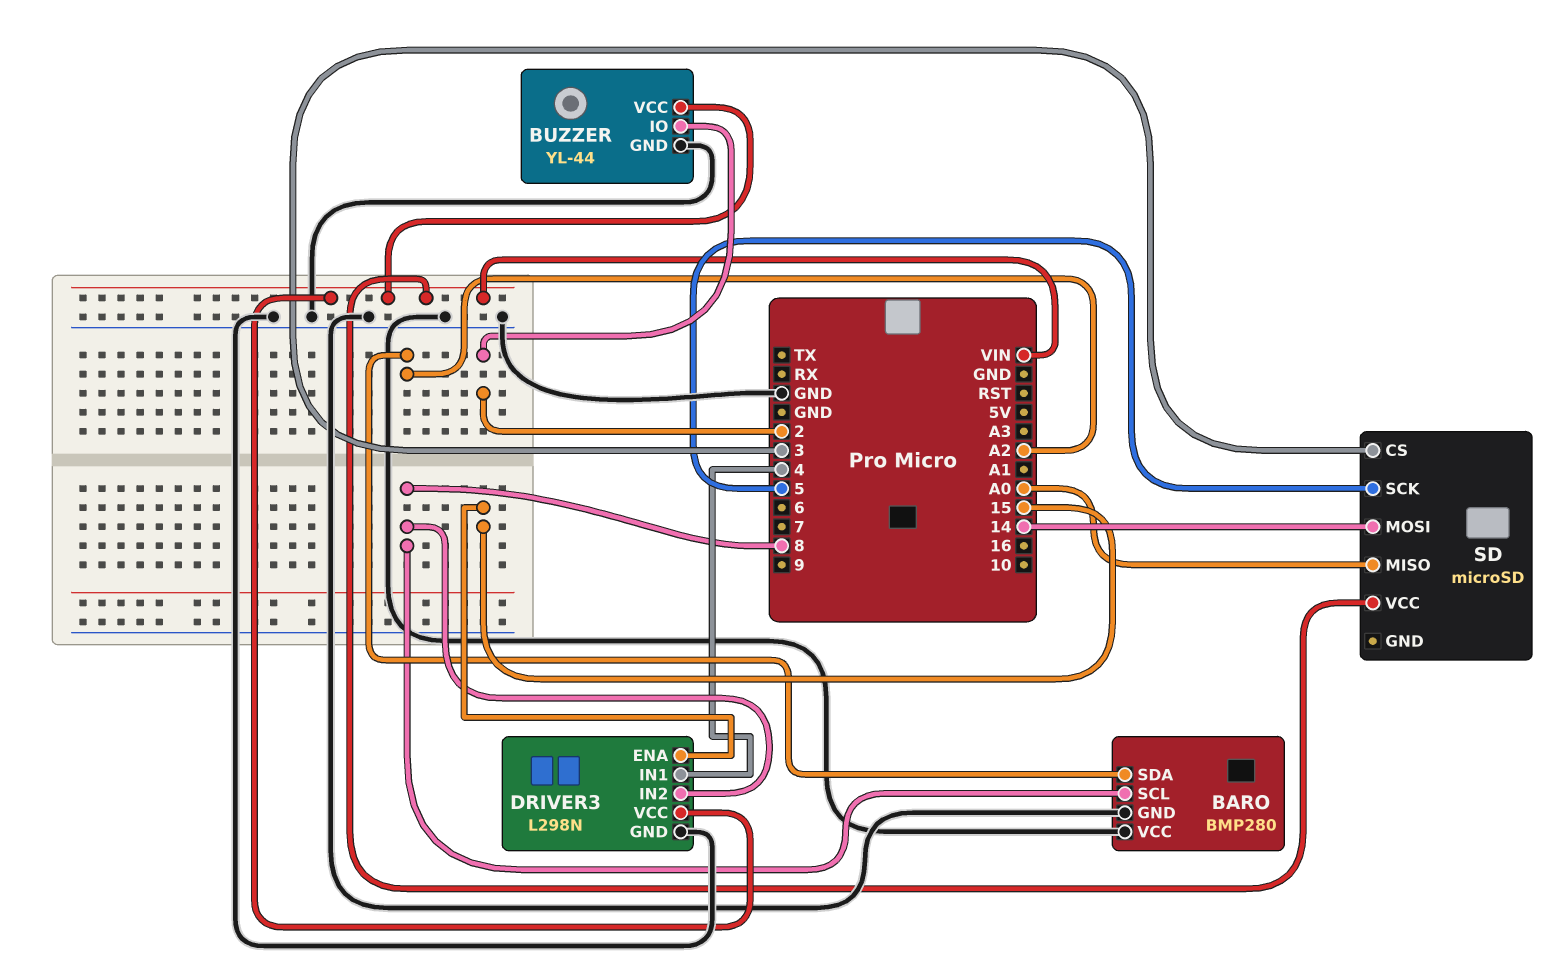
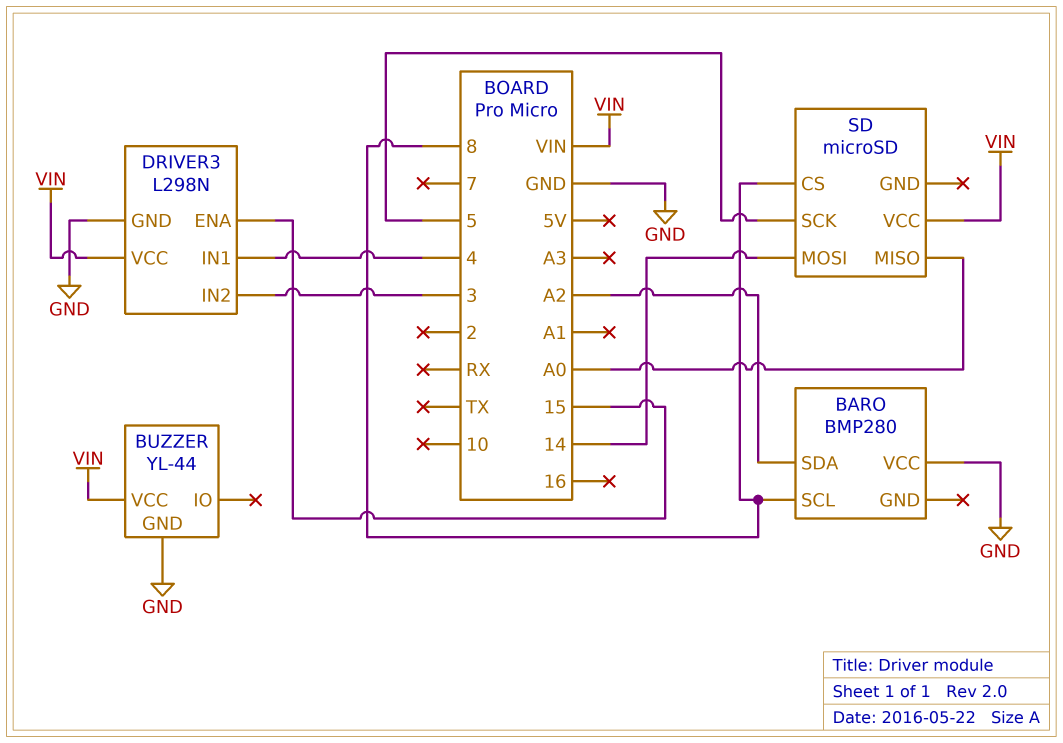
BARO pin GND: GND -> none
BUZZER pin IO: 2 -> none
DRIVER3 pin IN2: 8 -> 3
SD pin CS: 3 -> 8

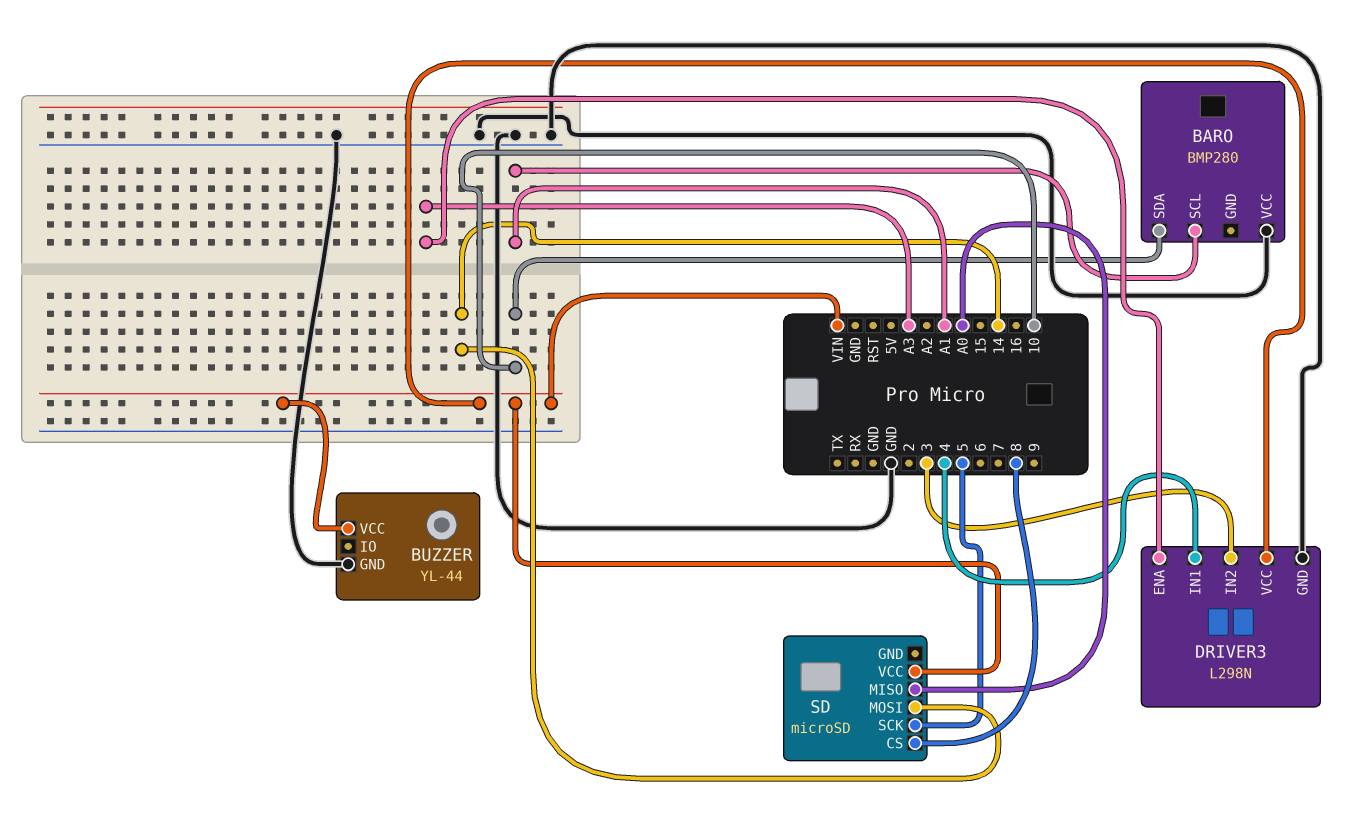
BARO pin SCL: 8 -> A1
BARO pin SDA: A2 -> 10
DRIVER3 pin ENA: 15 -> A3

